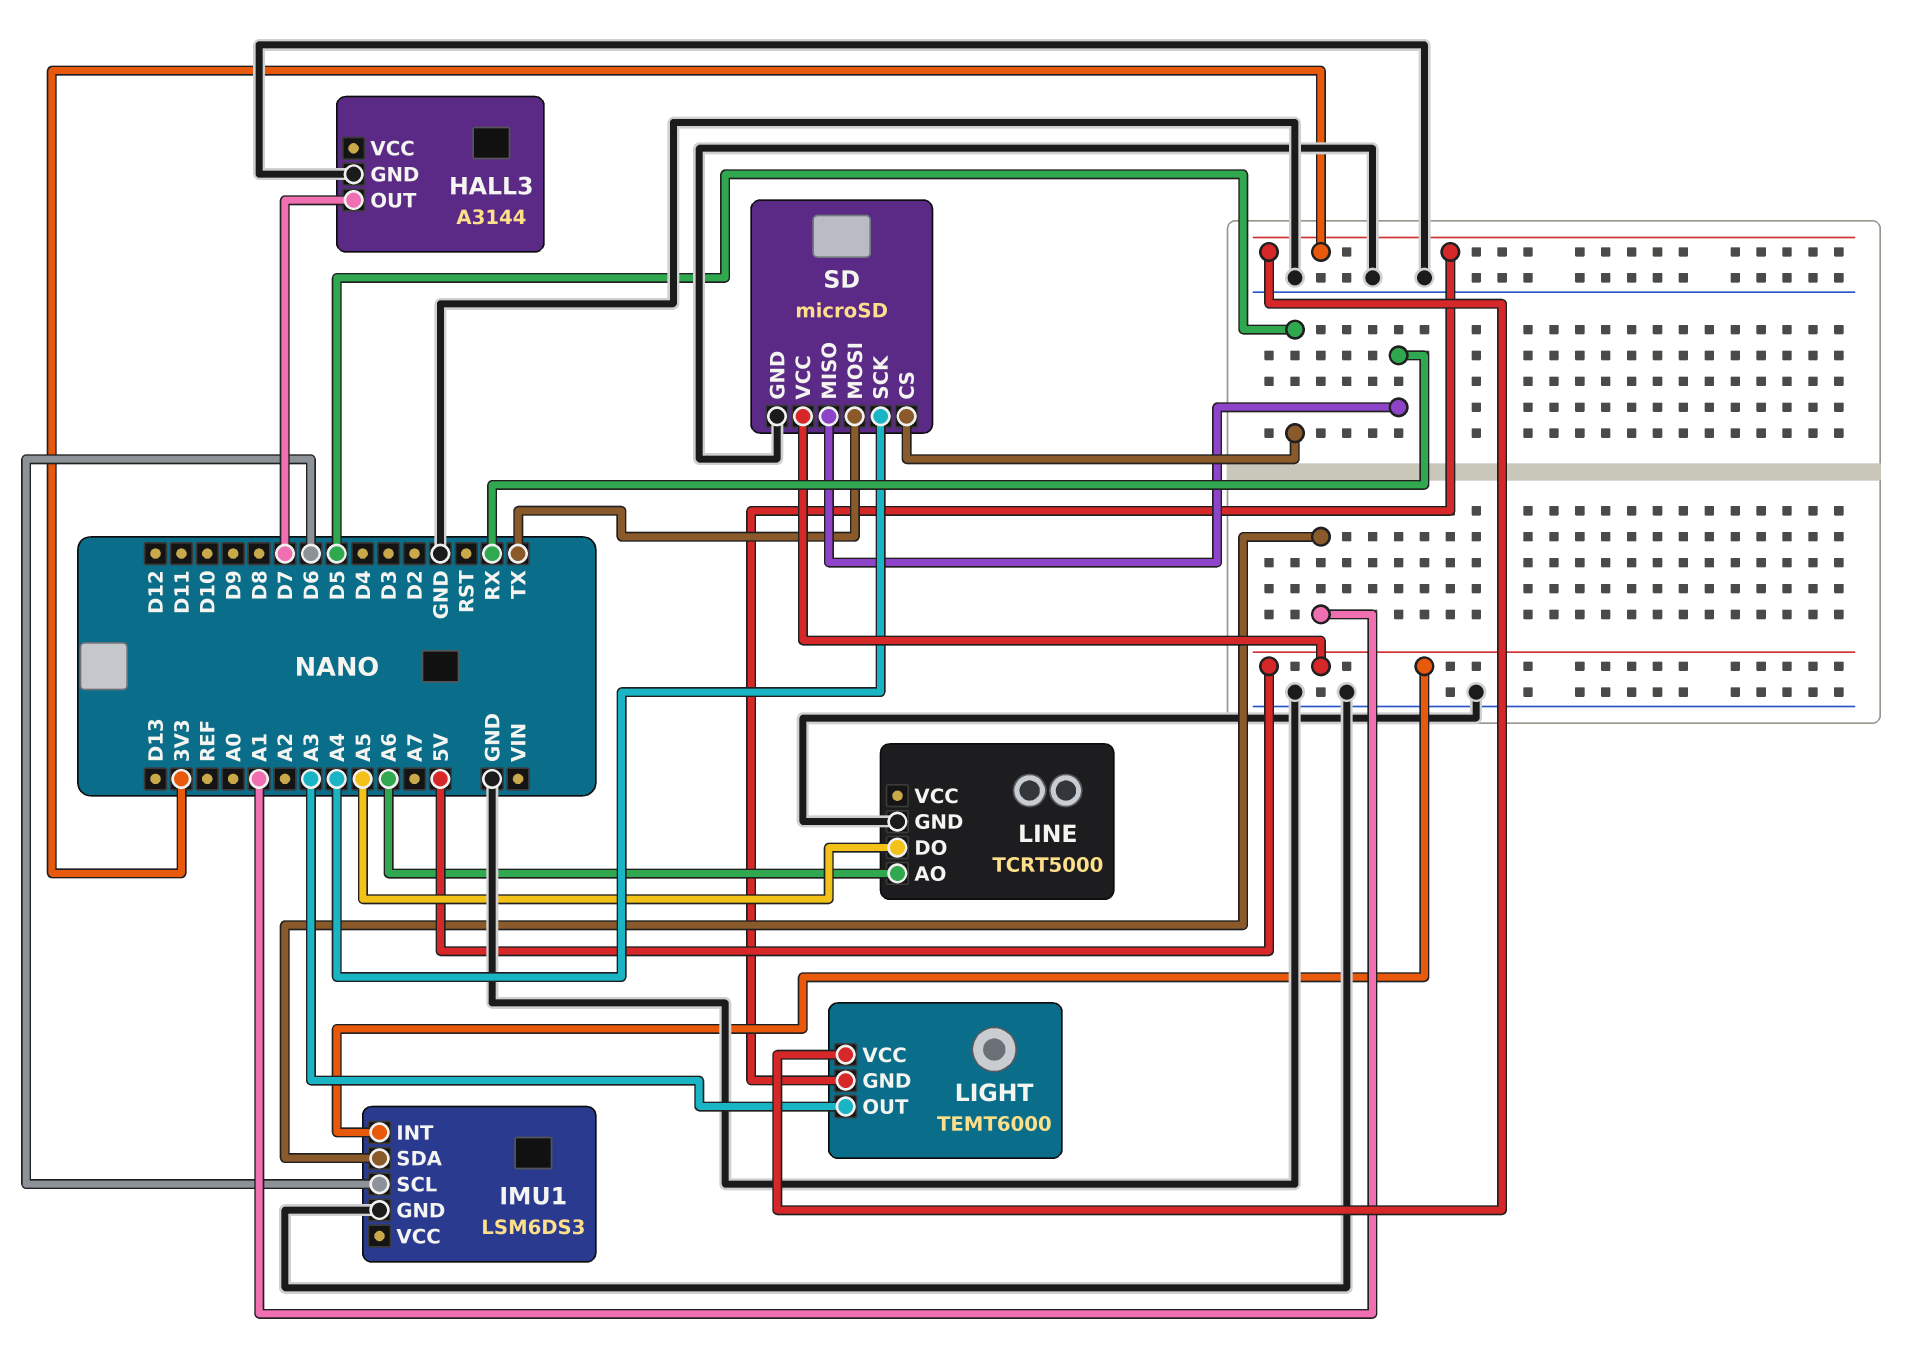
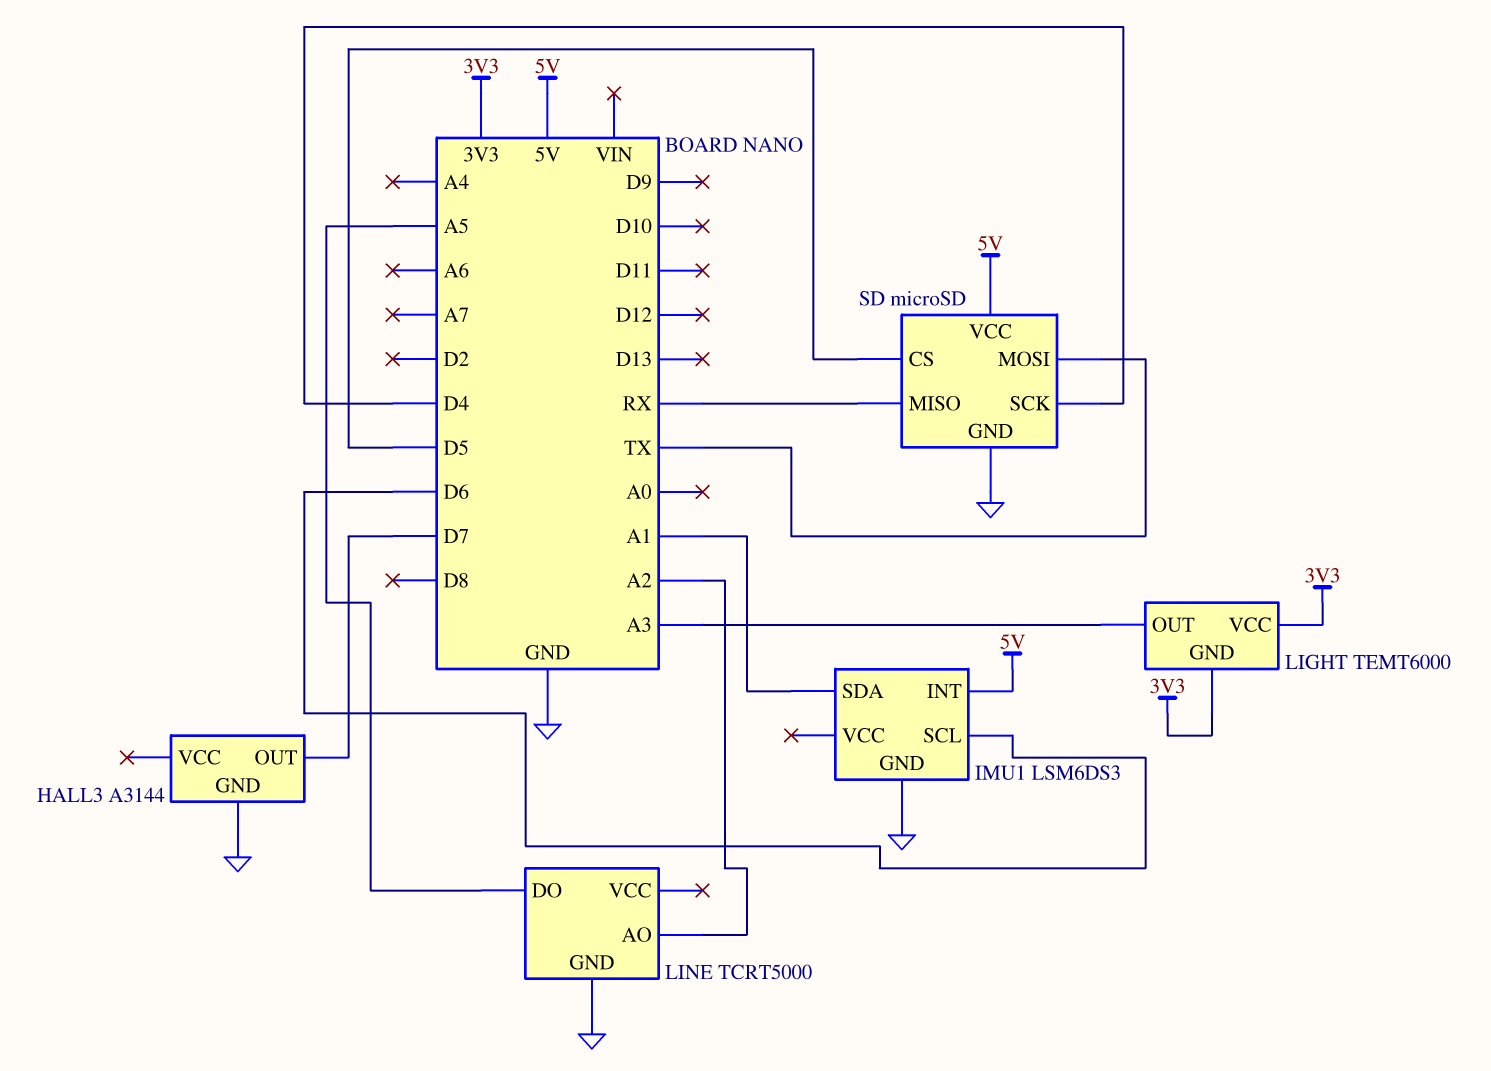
LINE pin AO: A6 -> A2
SD pin SCK: A4 -> D4

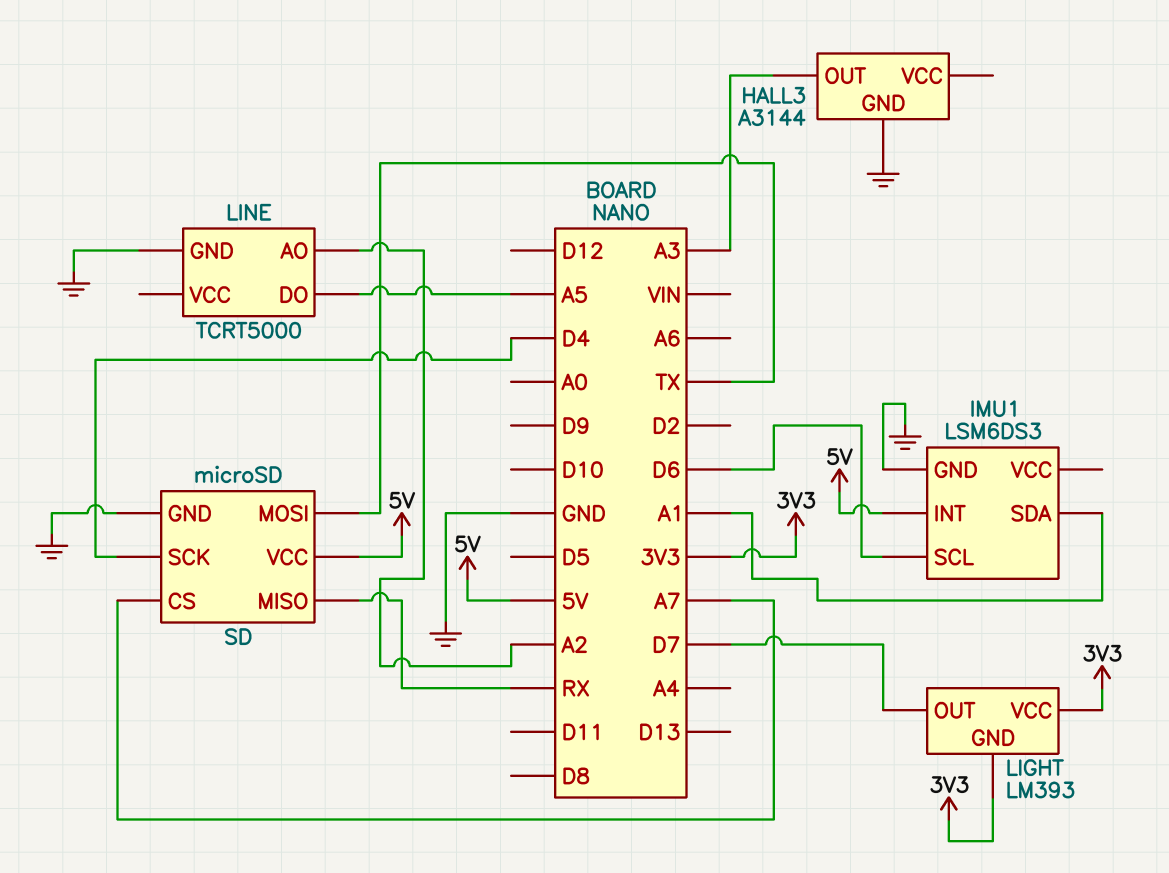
HALL3 pin OUT: D7 -> A3
LIGHT: TEMT6000 -> LM393
LIGHT pin OUT: A3 -> D7
SD pin CS: D5 -> A7

